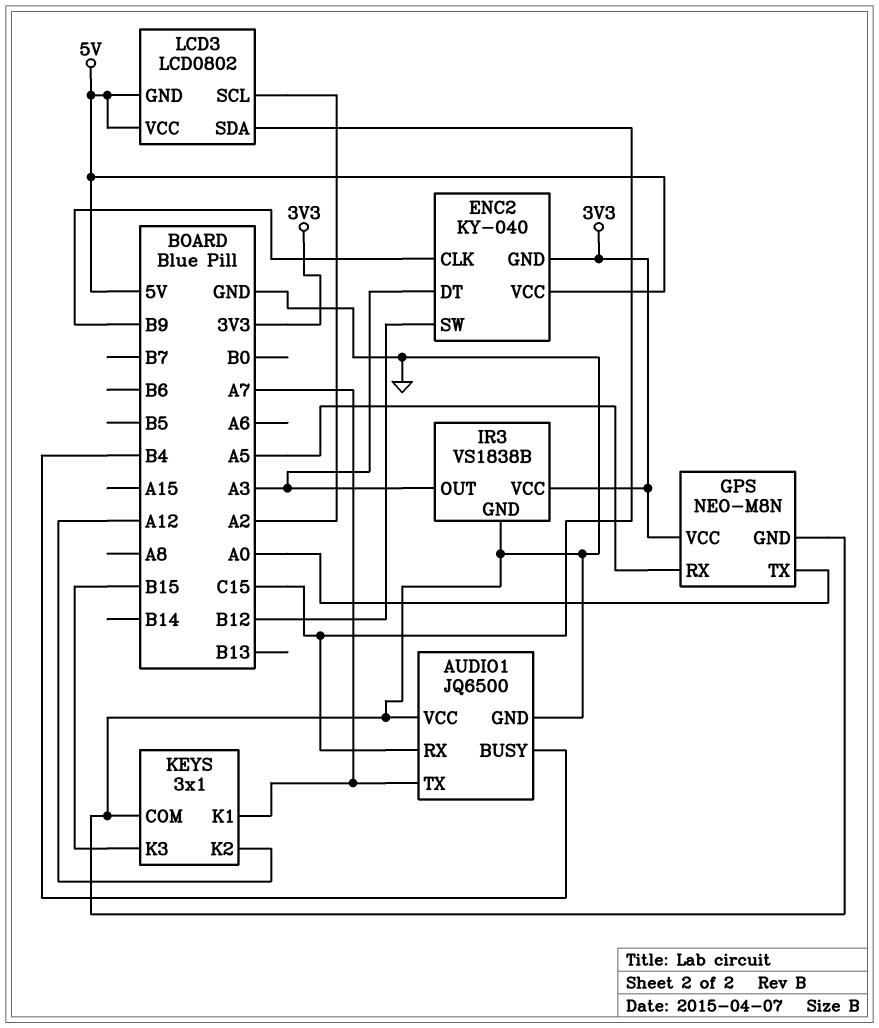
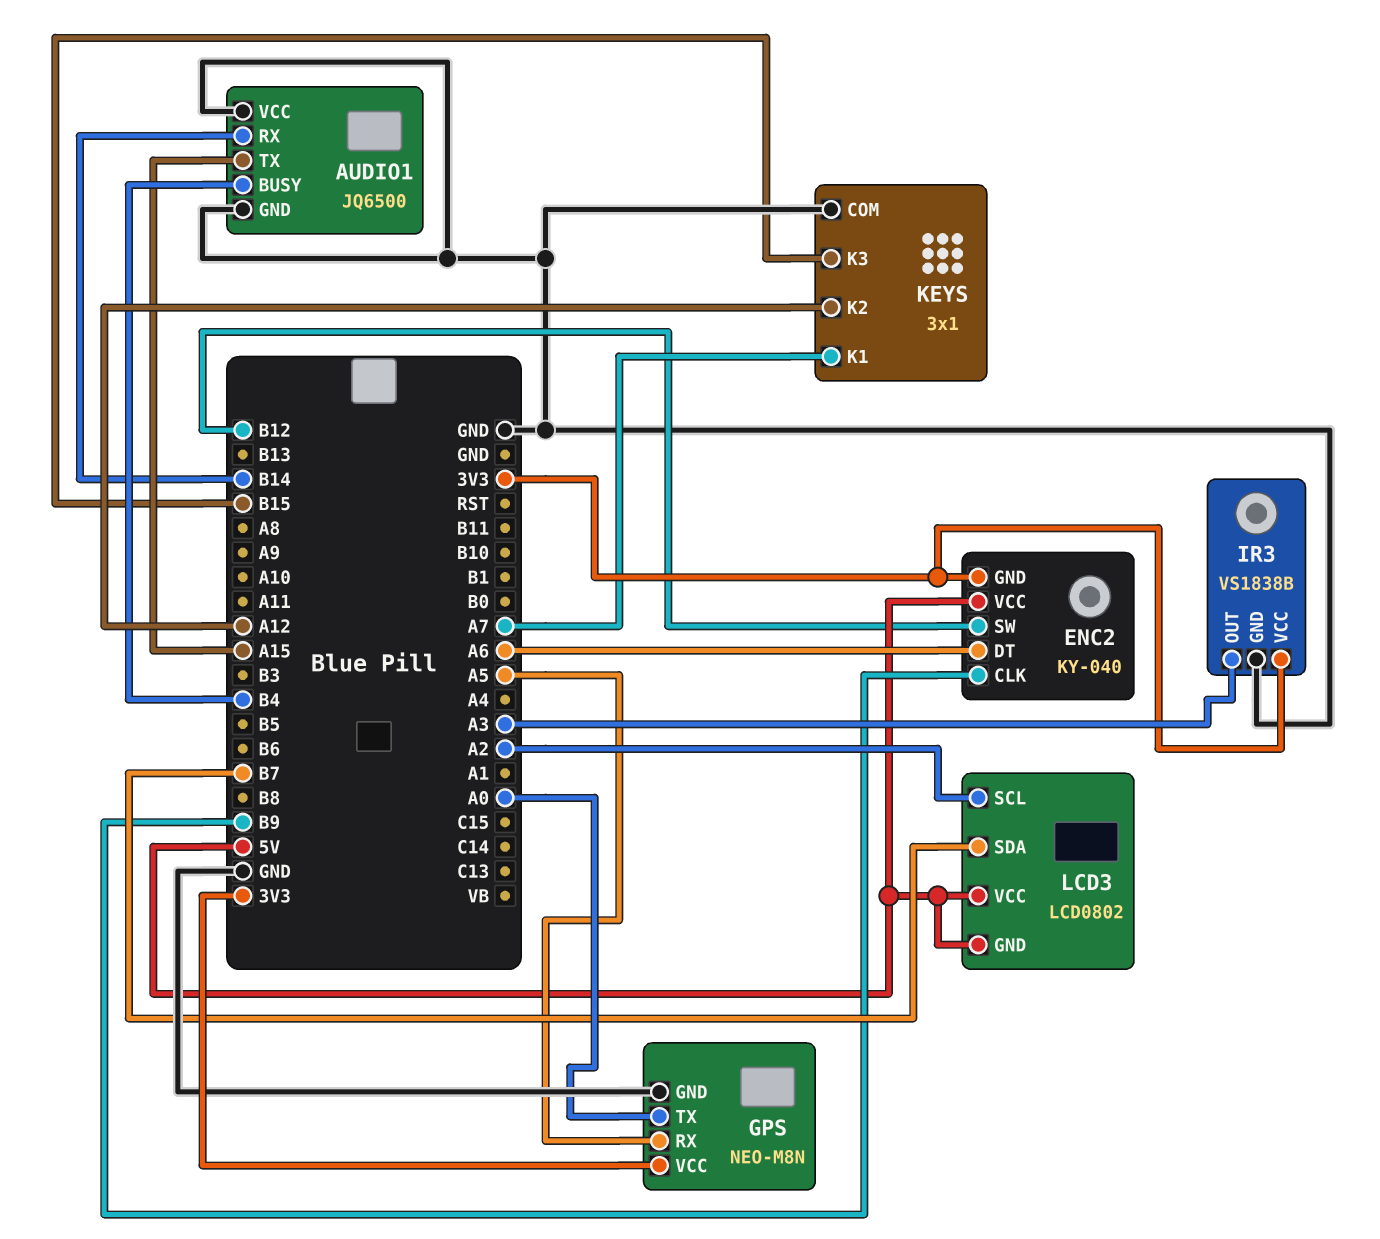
AUDIO1 pin RX: C15 -> B14
AUDIO1 pin TX: A7 -> A15
ENC2 pin DT: A3 -> A6
LCD3 pin SDA: C15 -> B7

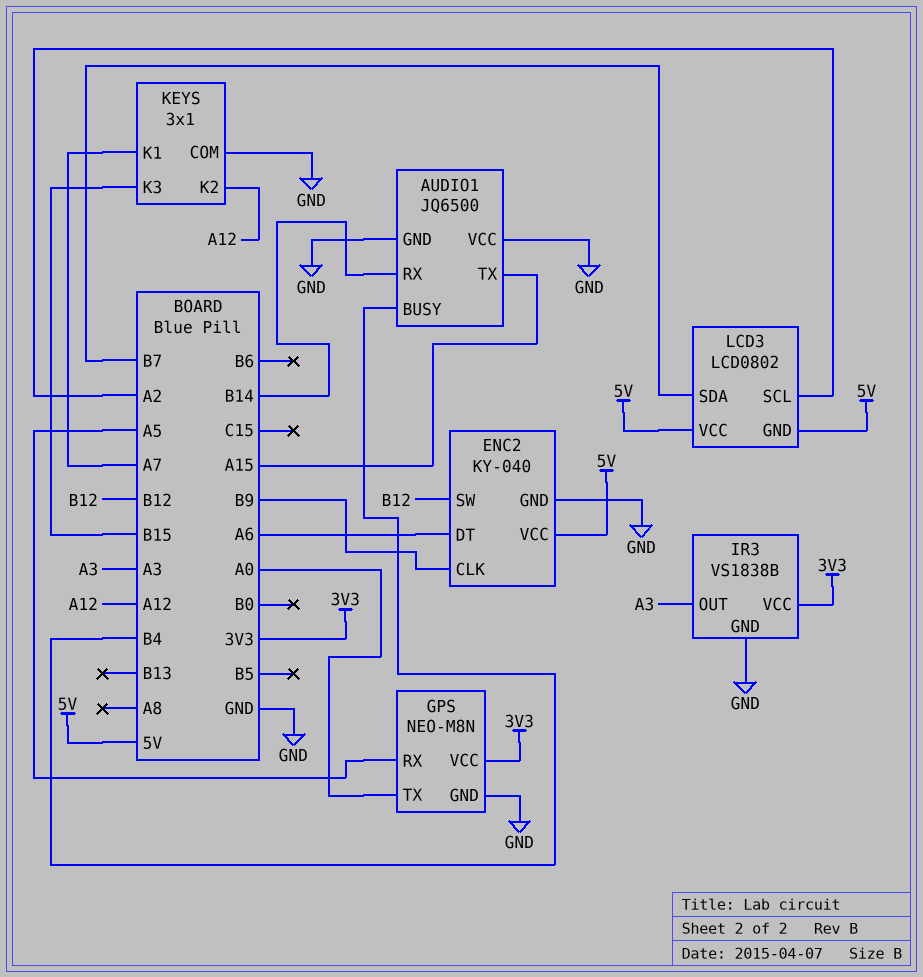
ENC2 pin GND: 3V3 -> GND

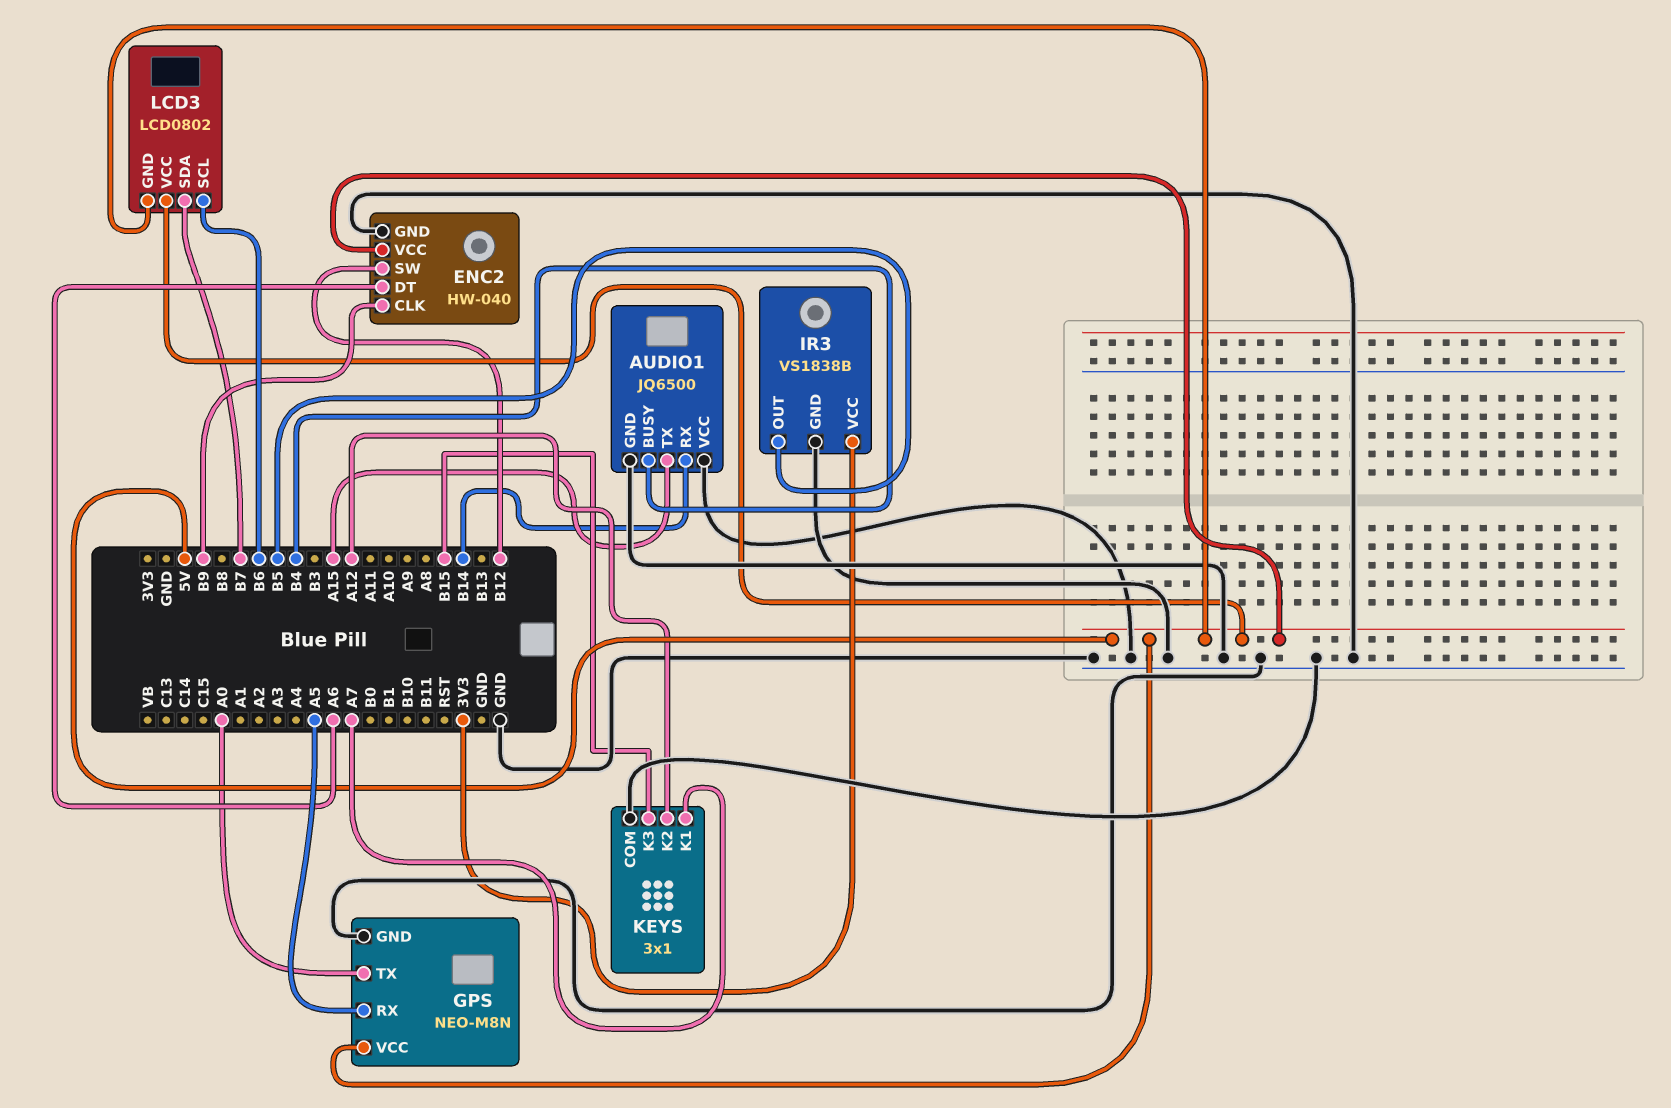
ENC2: KY-040 -> HW-040
GPS pin VCC: 3V3 -> 5V
IR3 pin OUT: A3 -> B5
LCD3 pin SCL: A2 -> B6

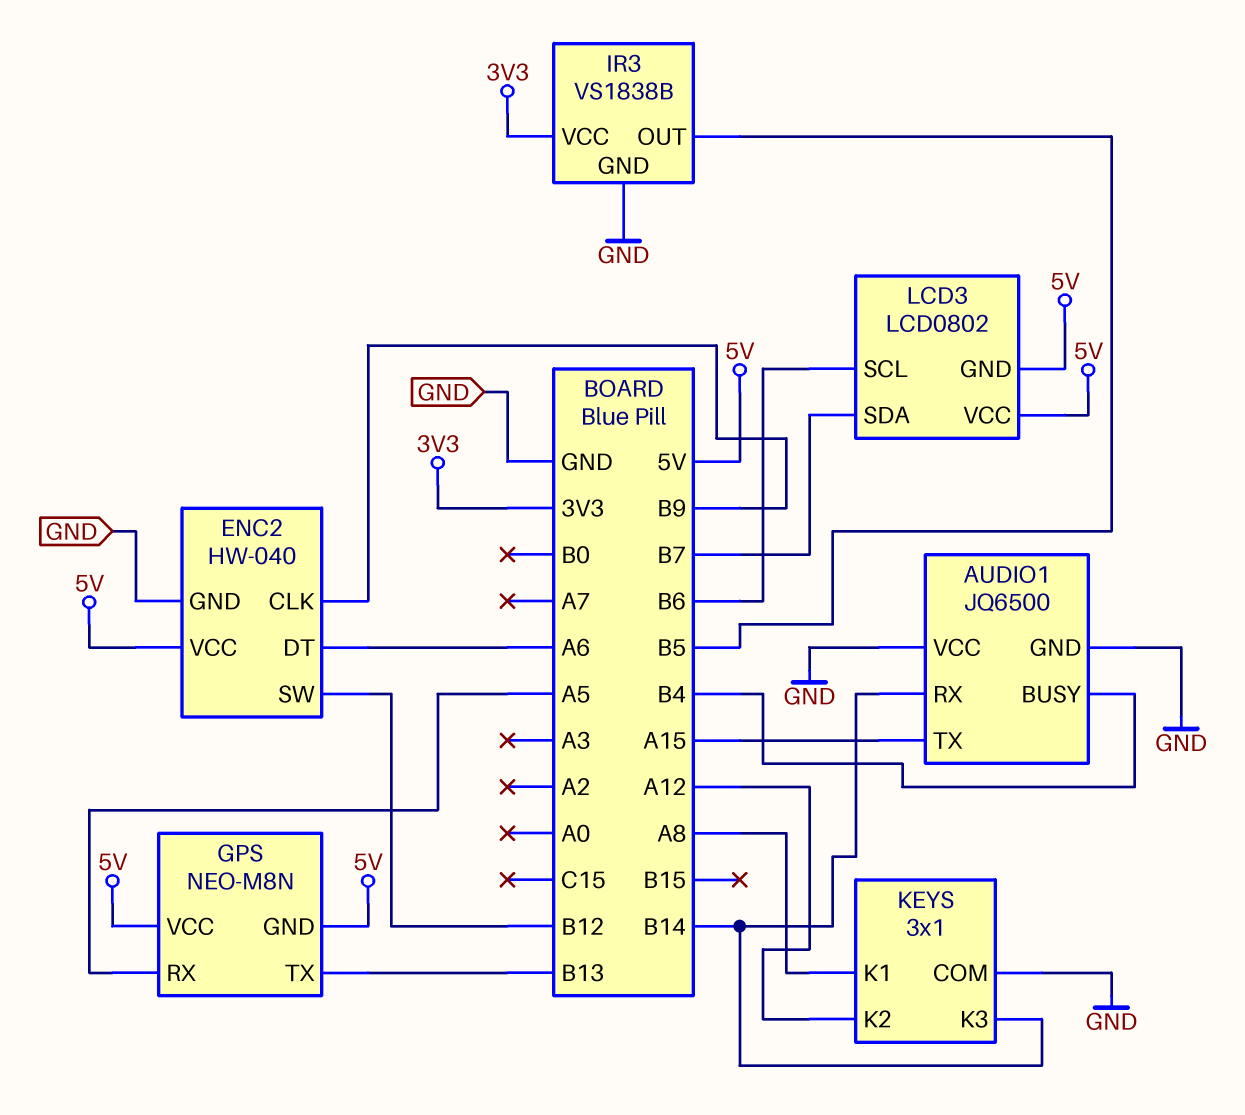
GPS pin GND: GND -> 5V
GPS pin TX: A0 -> B13
KEYS pin K1: A7 -> A8
KEYS pin K3: B15 -> B14

